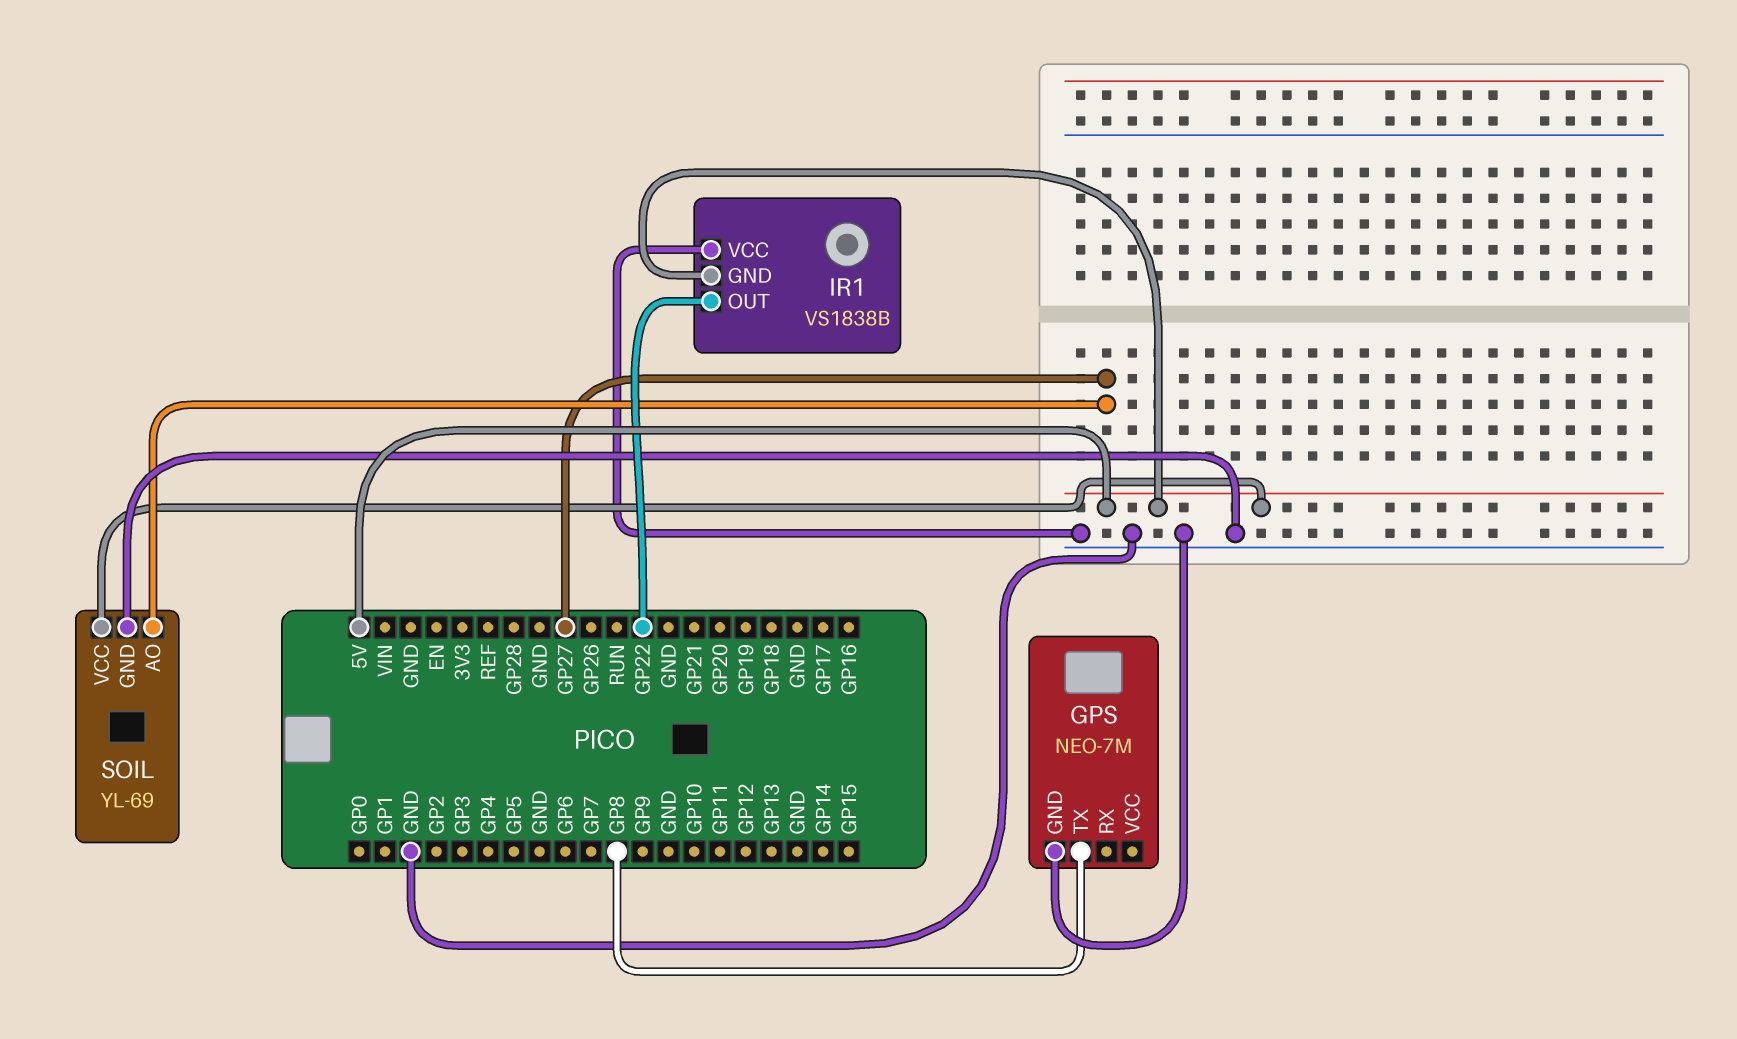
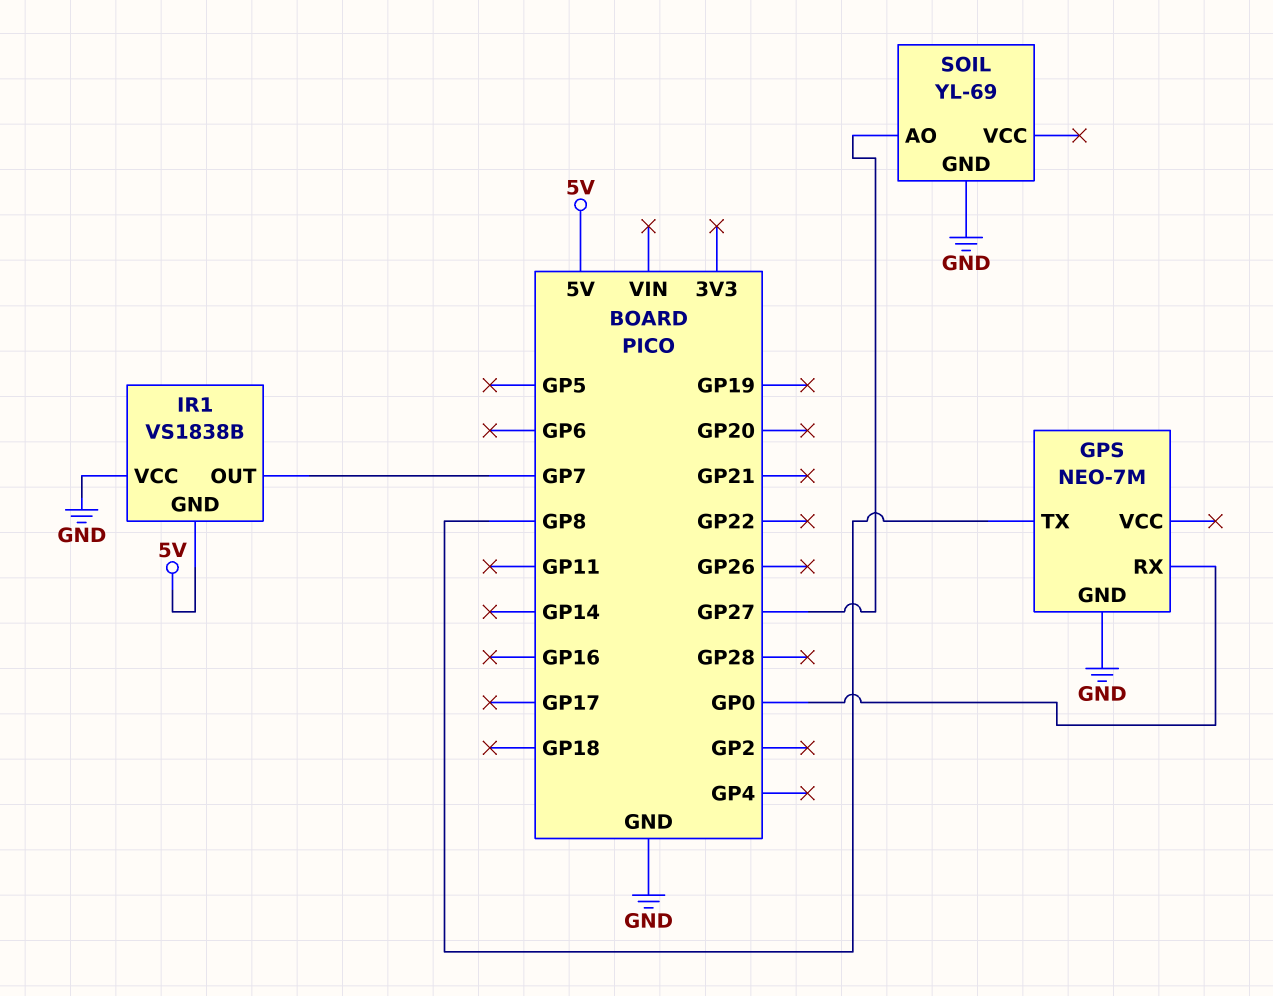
GPS pin RX: none -> GP0
IR1 pin OUT: GP22 -> GP7
SOIL pin VCC: 5V -> none

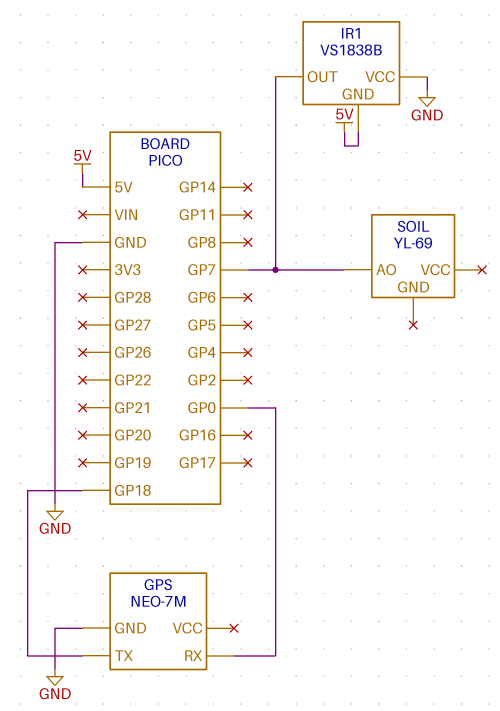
GPS pin TX: GP8 -> GP18
SOIL pin AO: GP27 -> GP7
SOIL pin GND: GND -> none

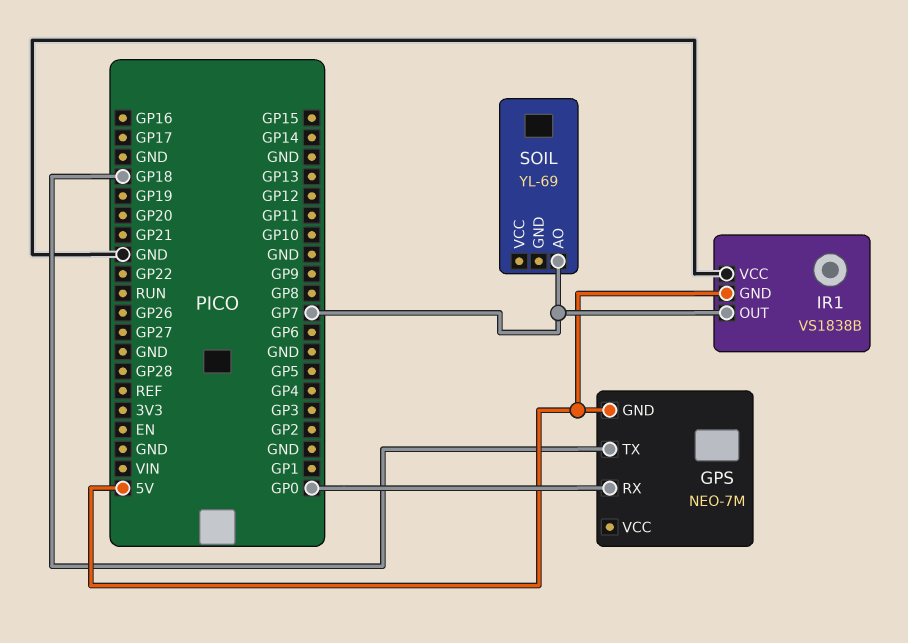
GPS pin GND: GND -> 5V

